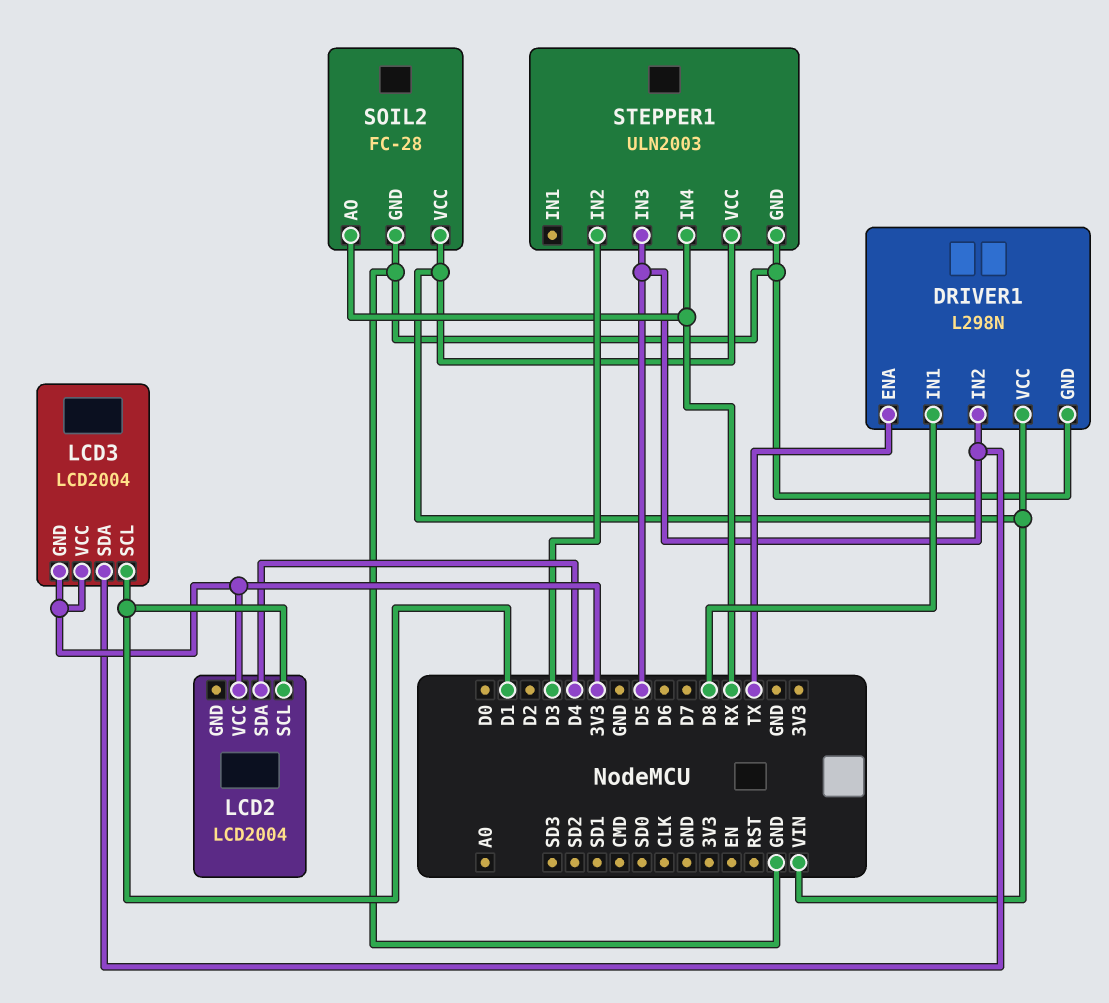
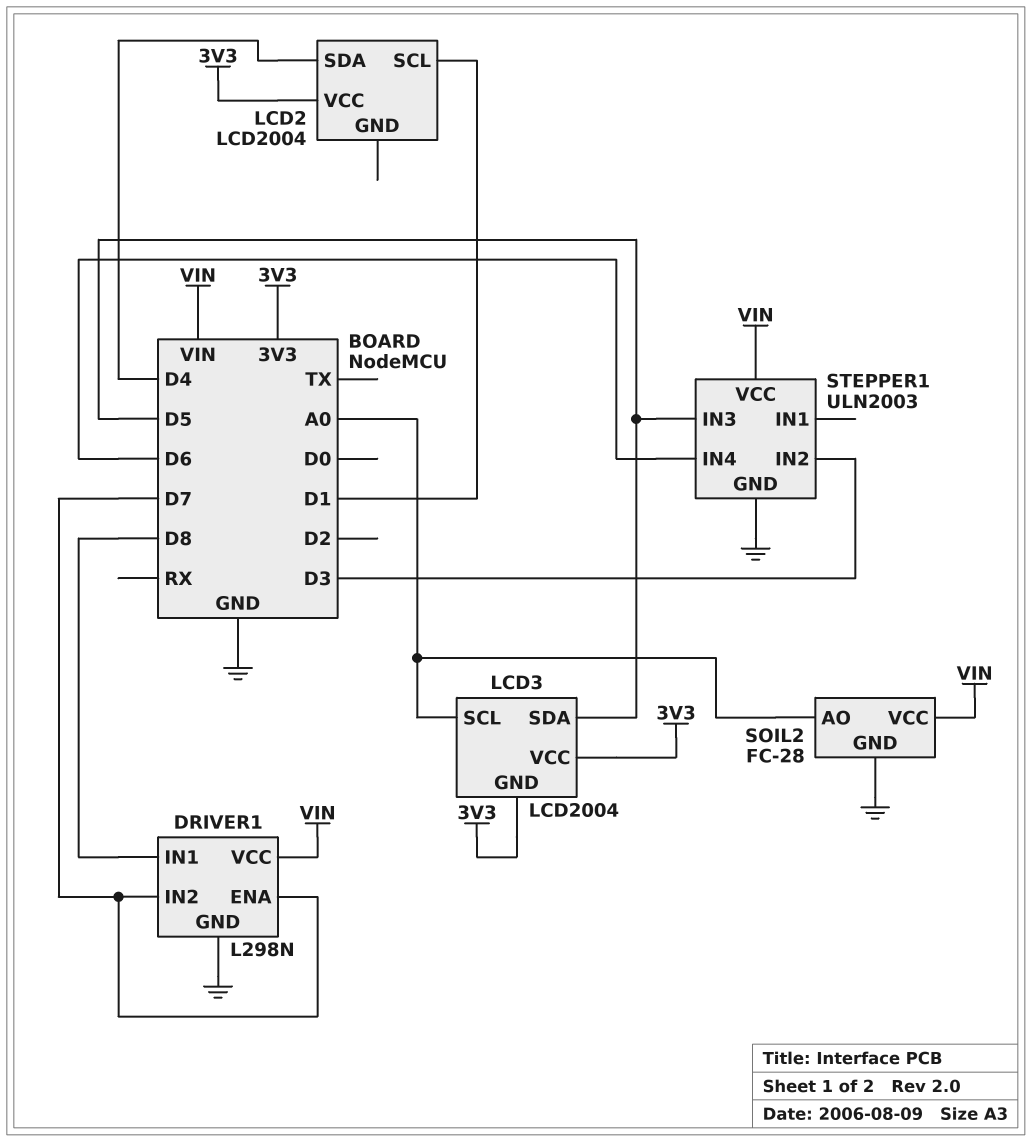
DRIVER1 pin ENA: TX -> D7
DRIVER1 pin IN2: D5 -> D7
LCD3 pin SCL: D1 -> A0
SOIL2 pin AO: RX -> A0
STEPPER1 pin IN4: RX -> D6

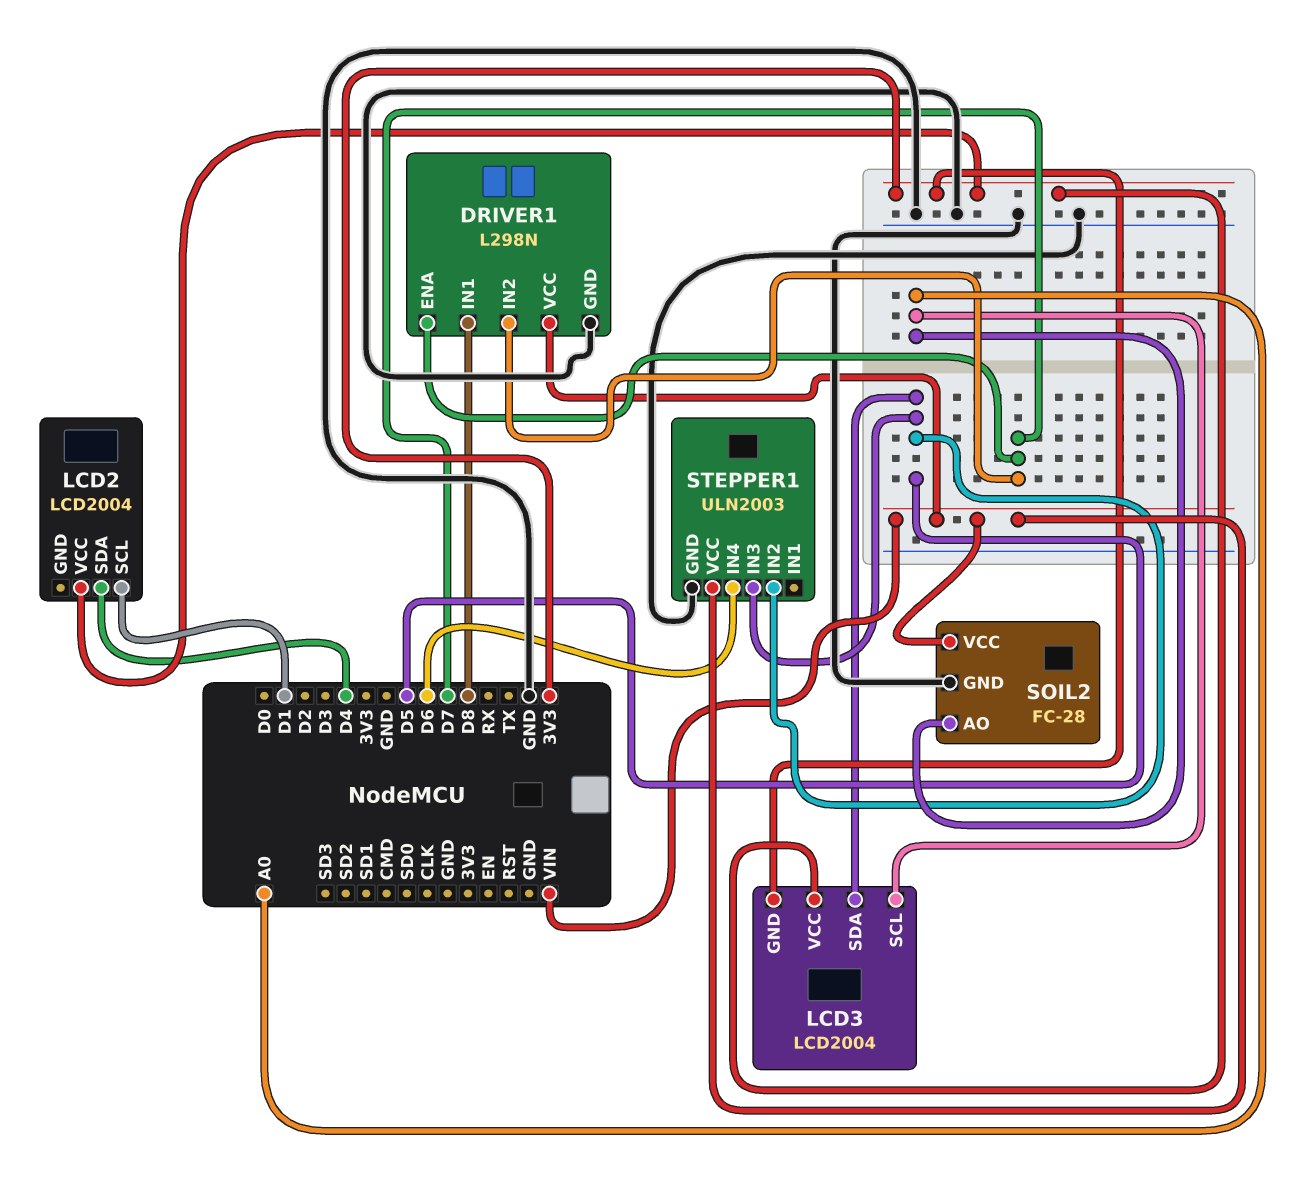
STEPPER1 pin IN2: D3 -> D5

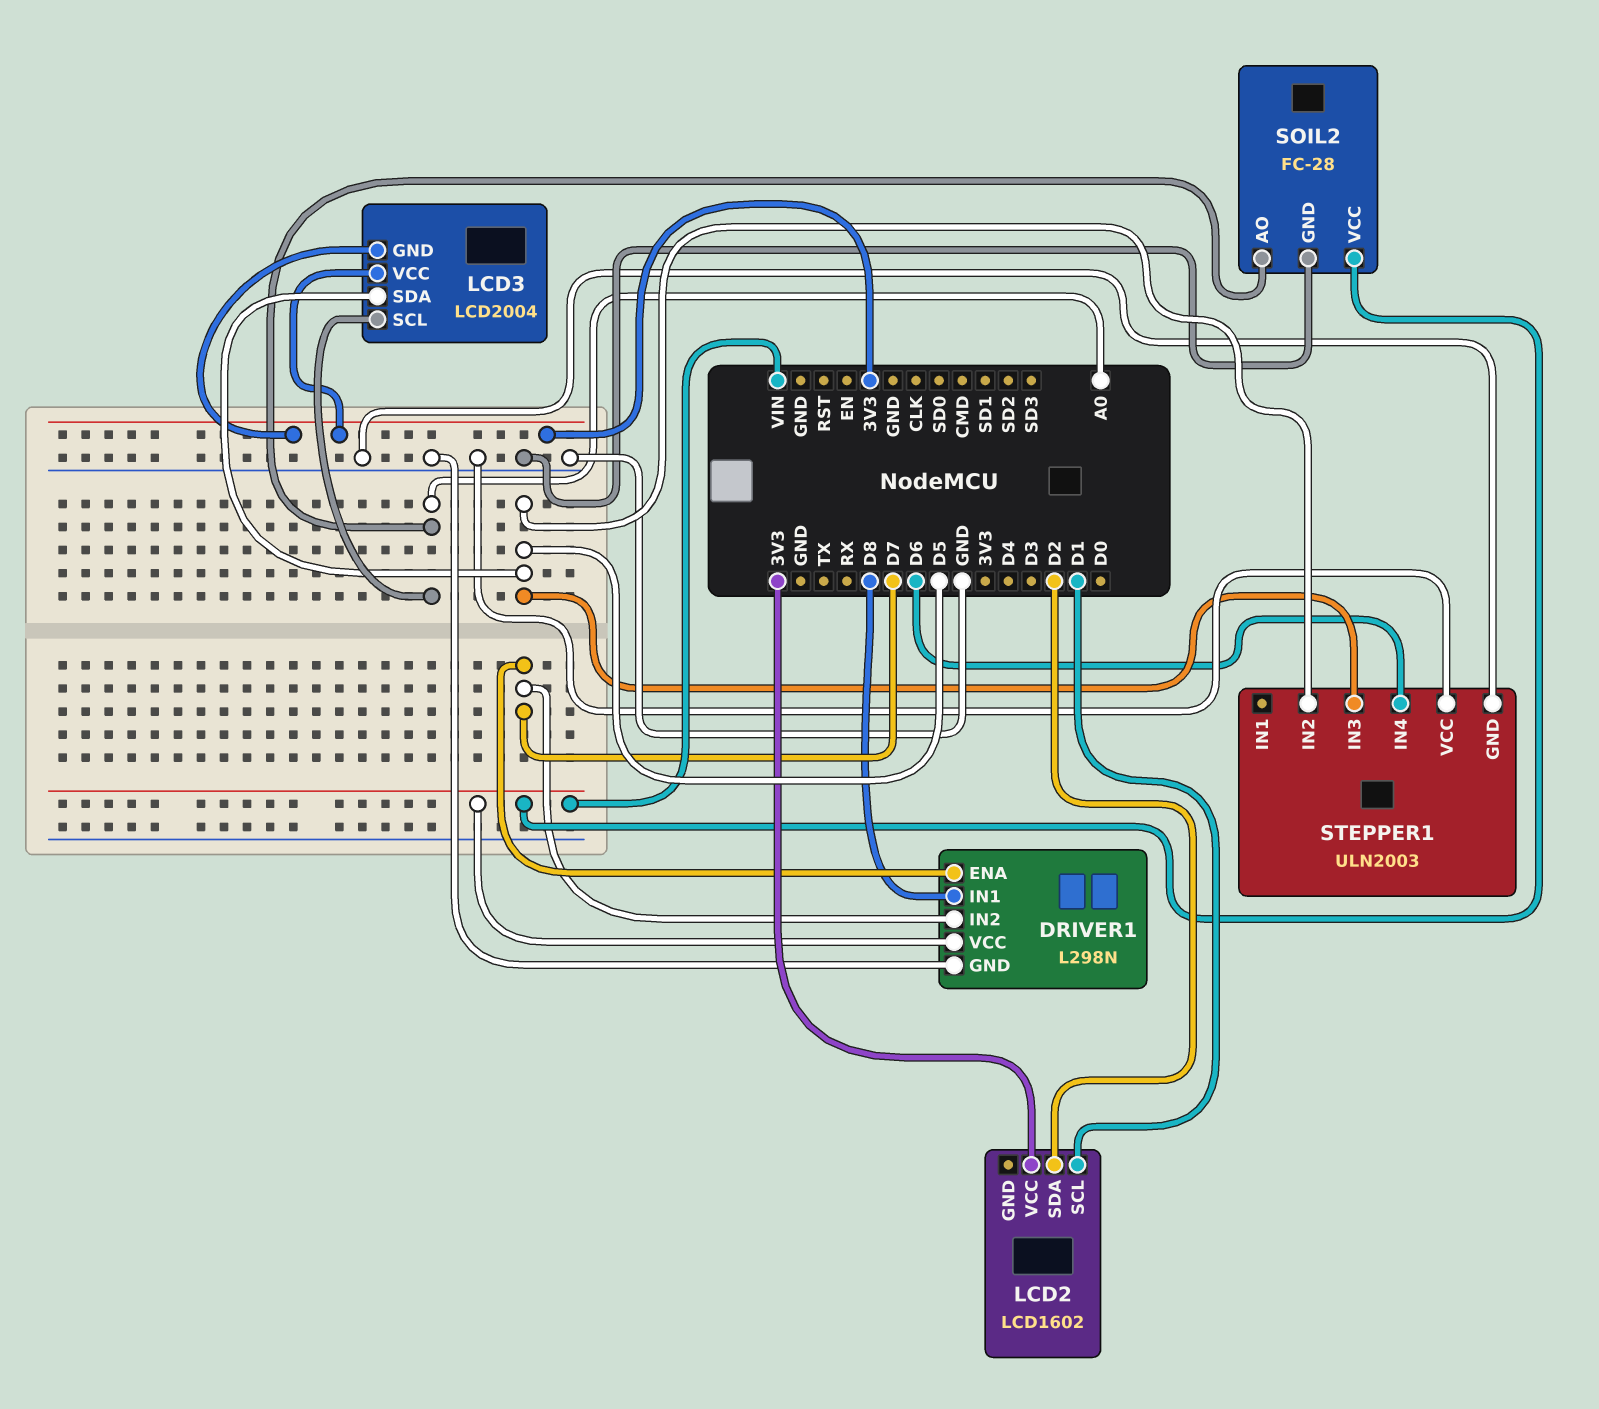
LCD2: LCD2004 -> LCD1602
LCD2 pin SDA: D4 -> D2
STEPPER1 pin VCC: VIN -> GND

